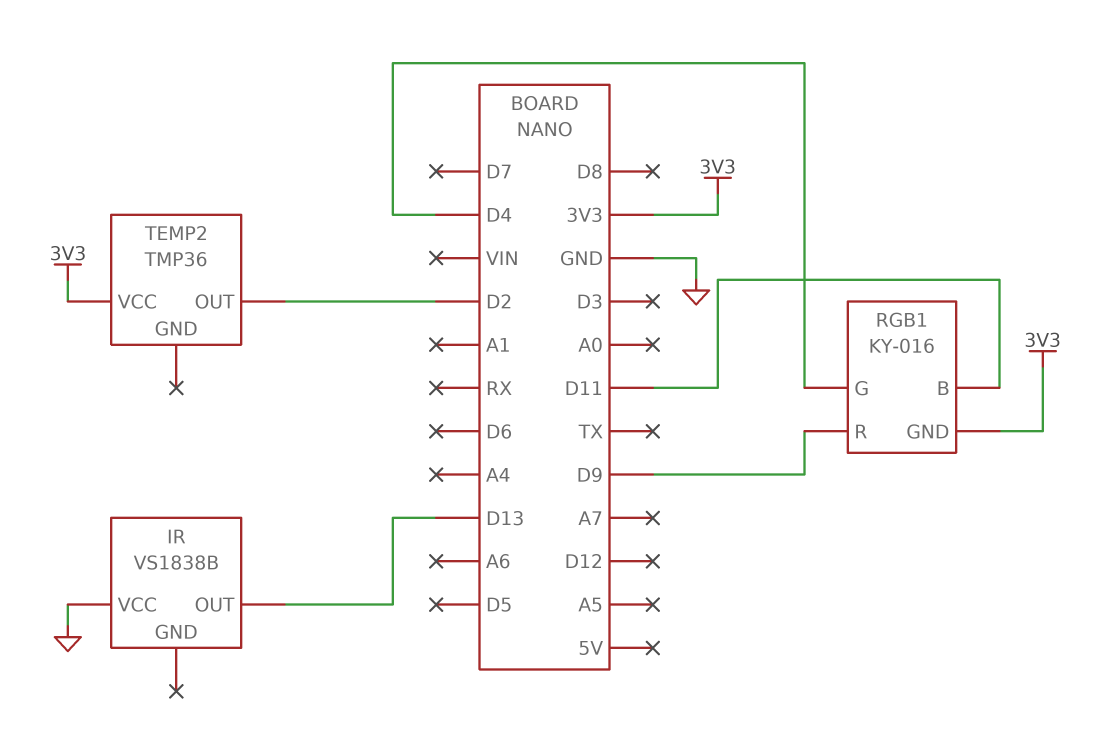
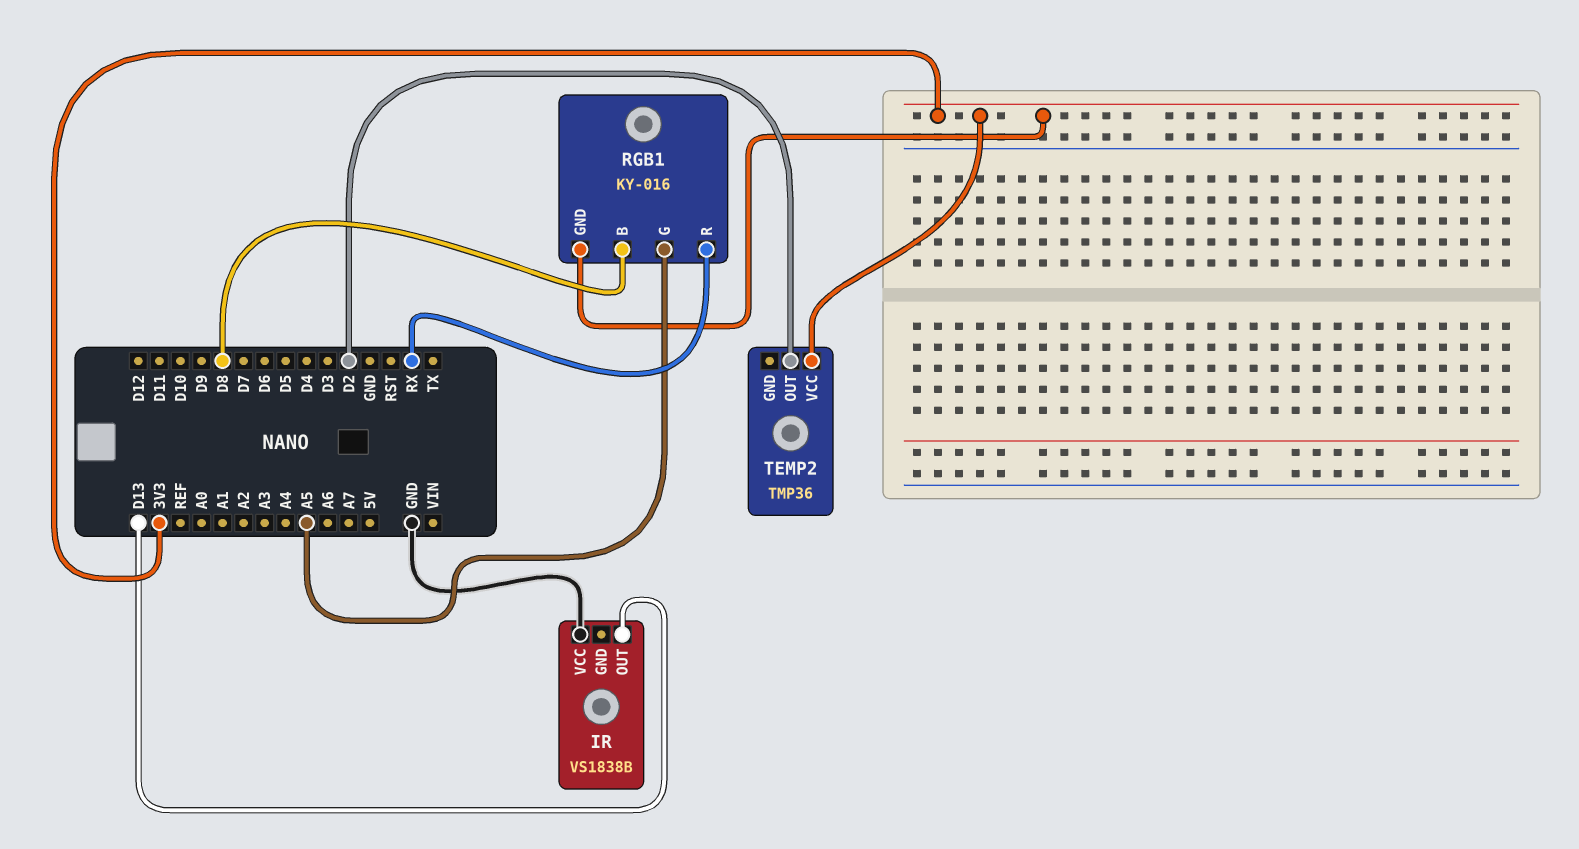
RGB1 pin B: D11 -> D8
RGB1 pin G: D4 -> A5
RGB1 pin R: D9 -> RX

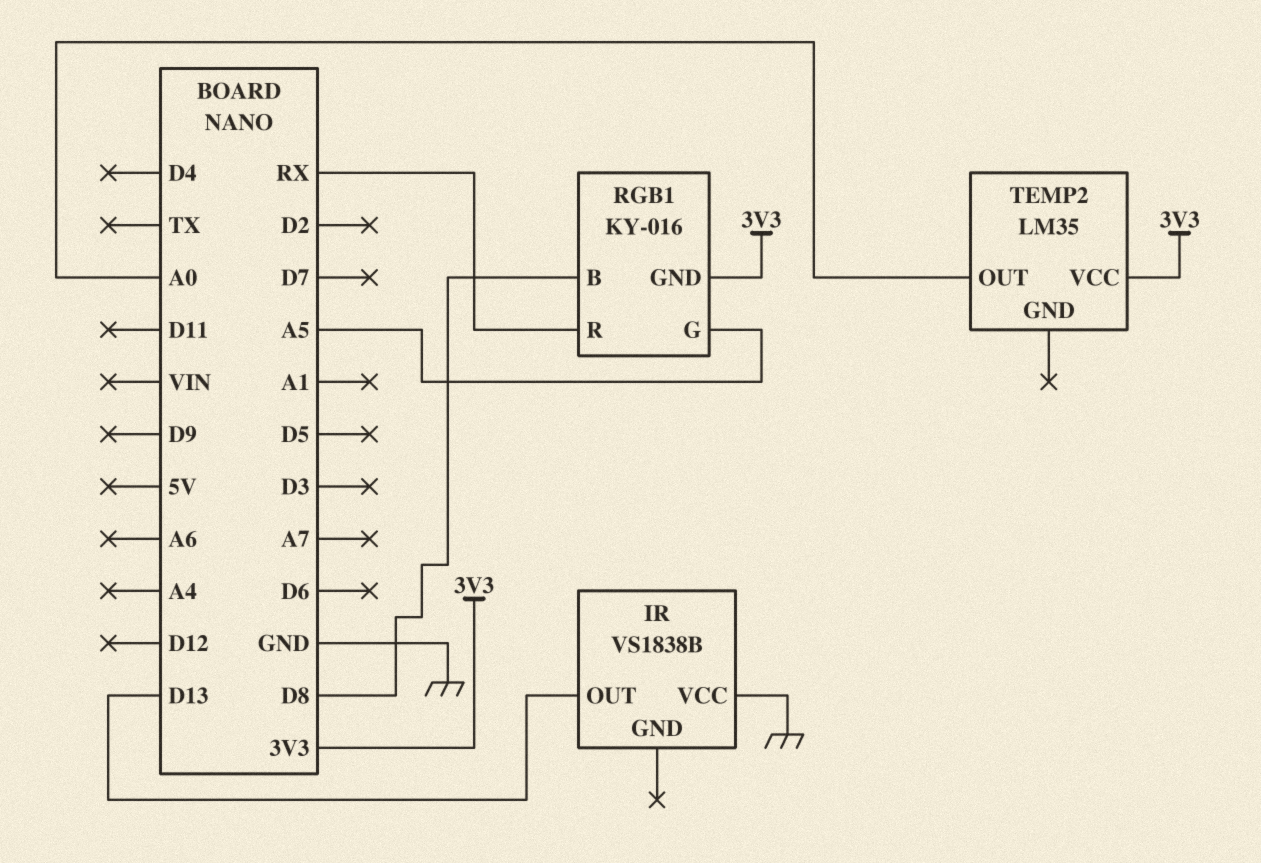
TEMP2: TMP36 -> LM35
TEMP2 pin OUT: D2 -> A0

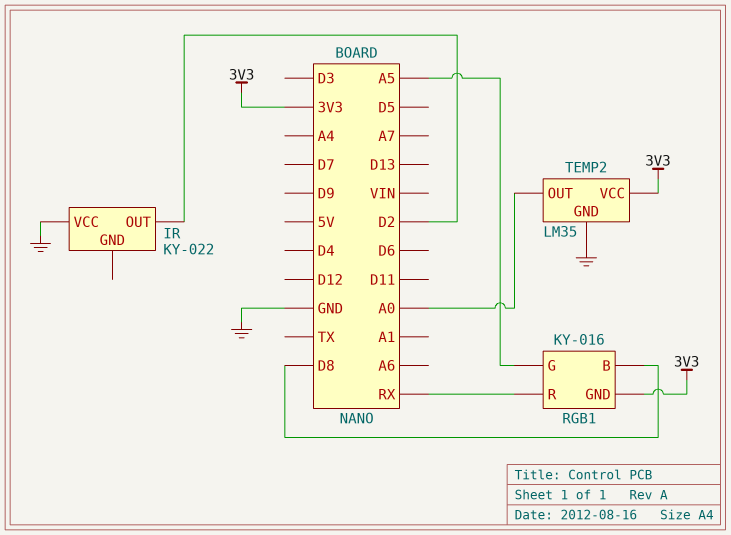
IR: VS1838B -> KY-022
IR pin OUT: D13 -> D2
TEMP2 pin GND: none -> GND

